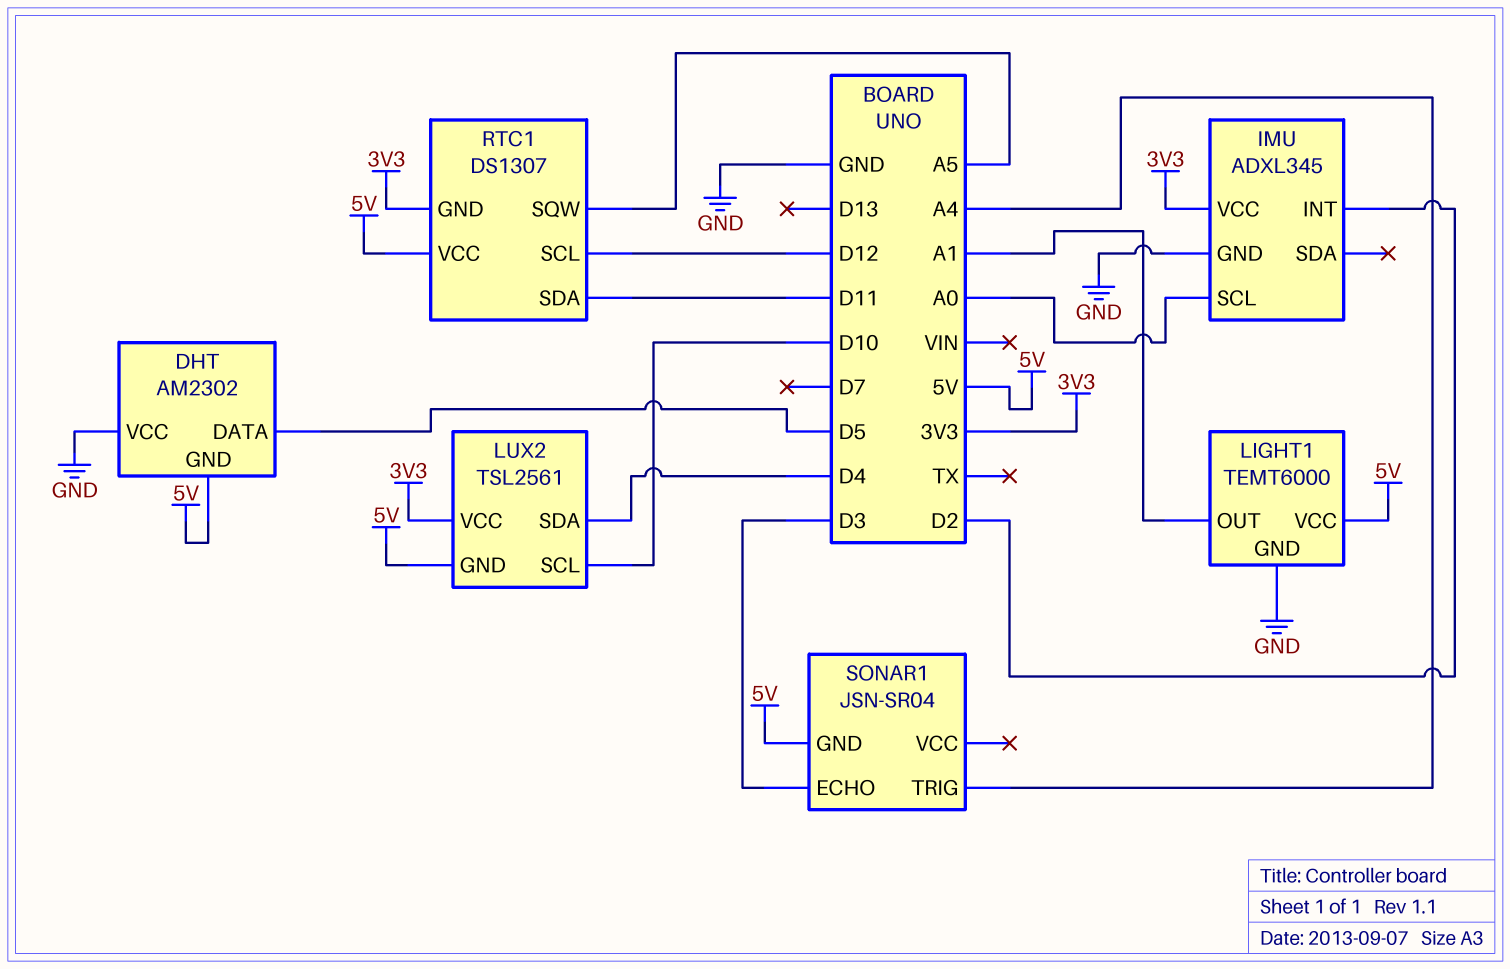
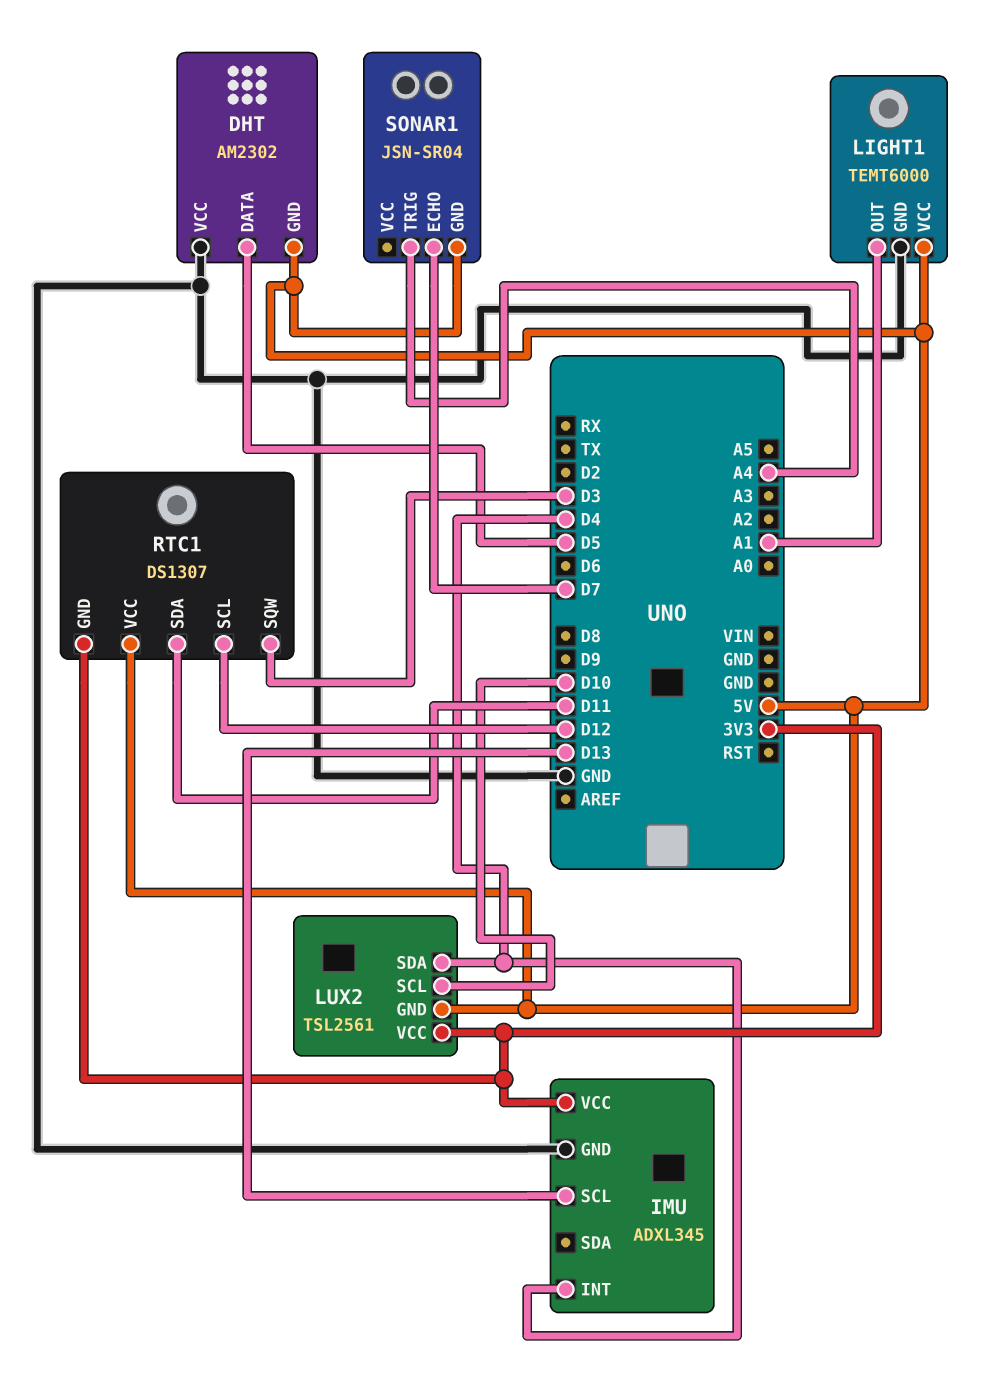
IMU pin INT: D2 -> D4
IMU pin SCL: A0 -> D13
RTC1 pin SQW: A5 -> D3
SONAR1 pin ECHO: D3 -> D7

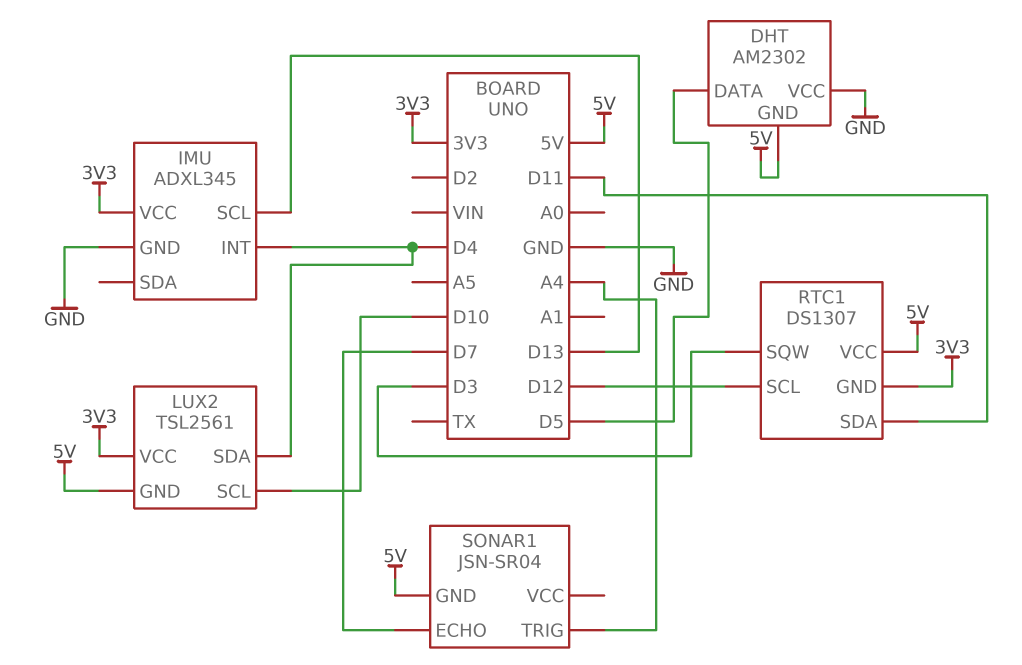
LIGHT1: TEMT6000 -> none
LIGHT1 pin GND: GND -> none
LIGHT1 pin OUT: A1 -> none
LIGHT1 pin VCC: 5V -> none

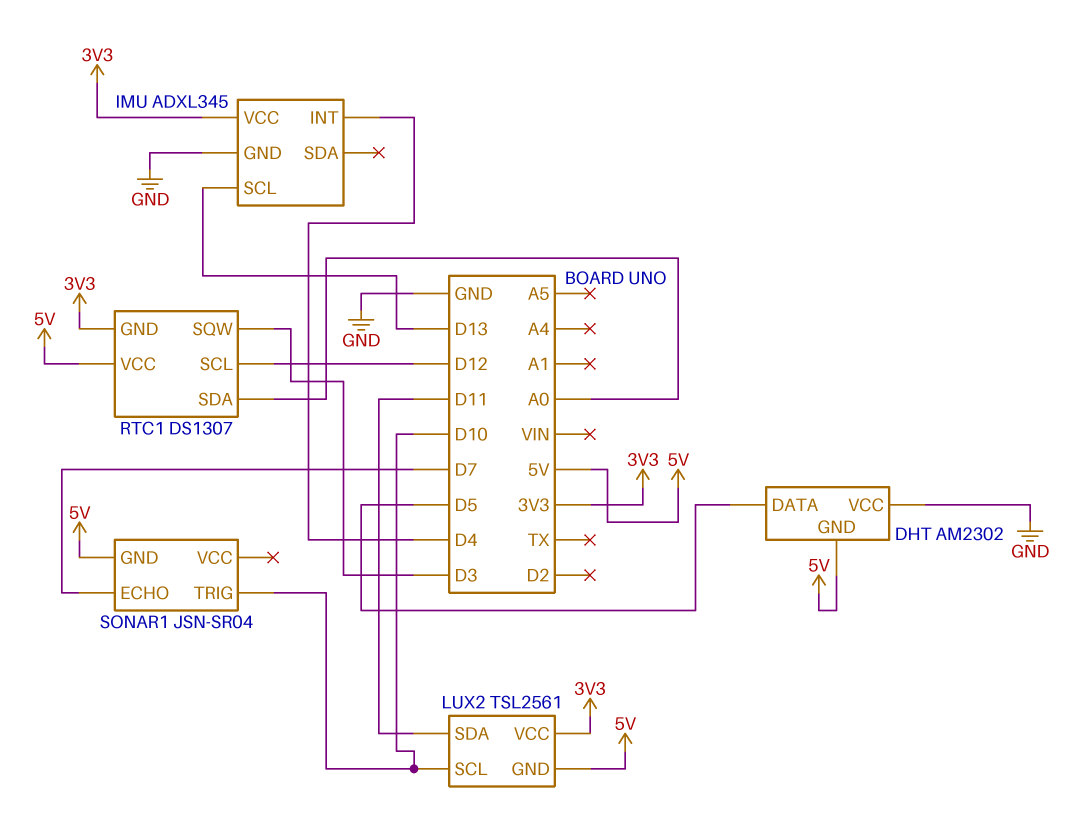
LUX2 pin SDA: D4 -> D11
RTC1 pin SDA: D11 -> A0
SONAR1 pin TRIG: A4 -> D10

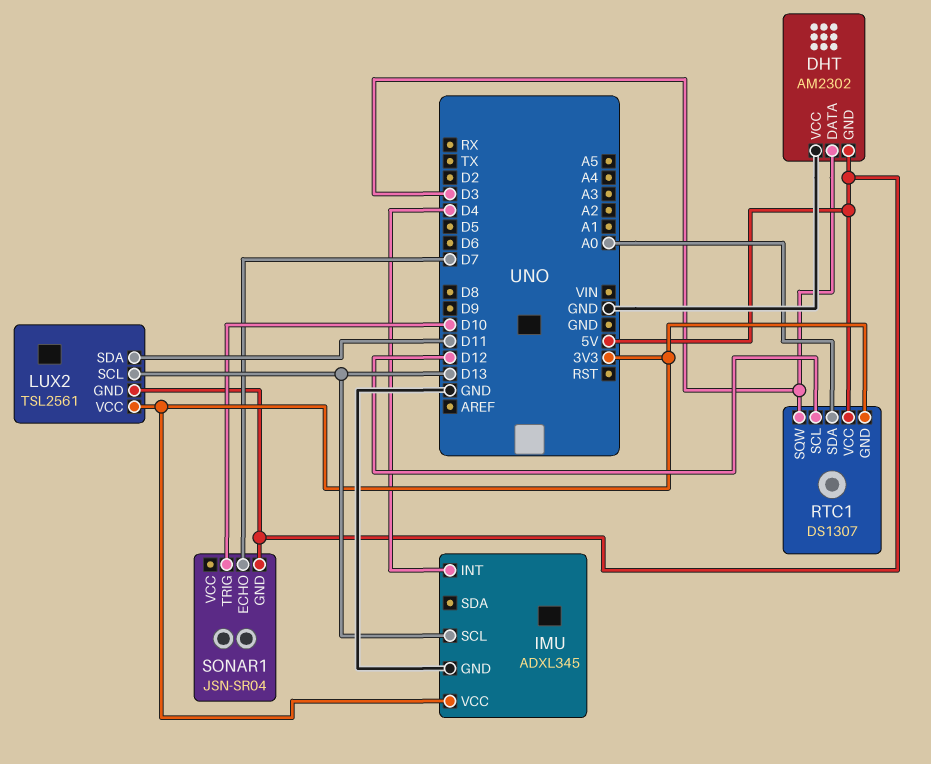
DHT pin DATA: D5 -> D3
LUX2 pin SCL: D10 -> D13

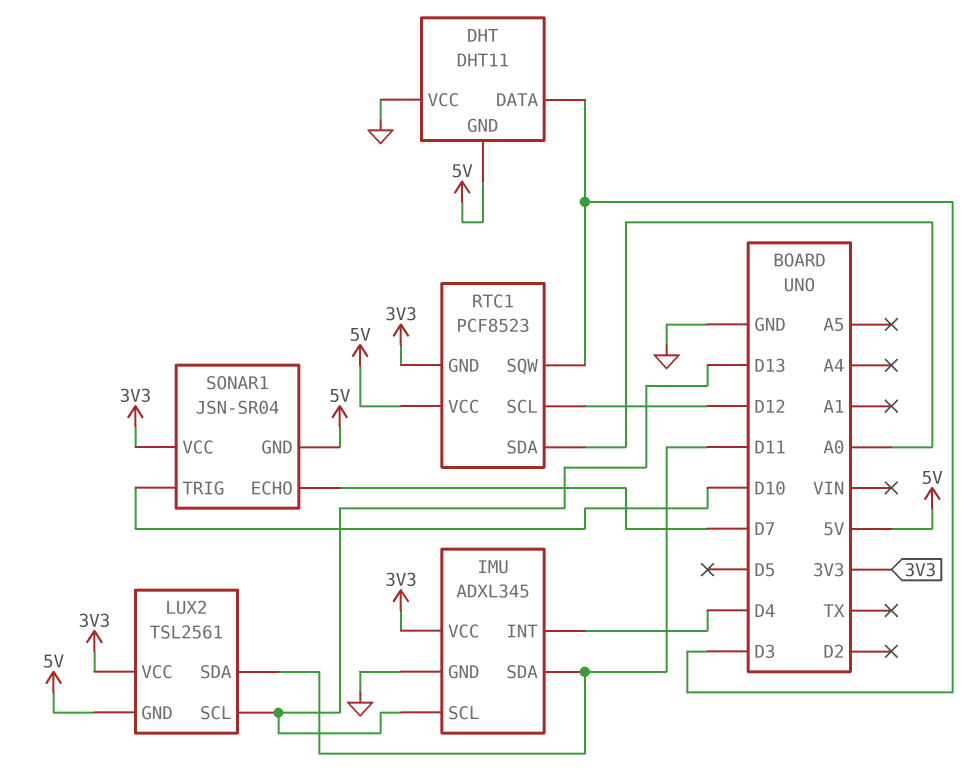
DHT: AM2302 -> DHT11
IMU pin SDA: none -> D11
RTC1: DS1307 -> PCF8523
SONAR1 pin VCC: none -> 3V3

